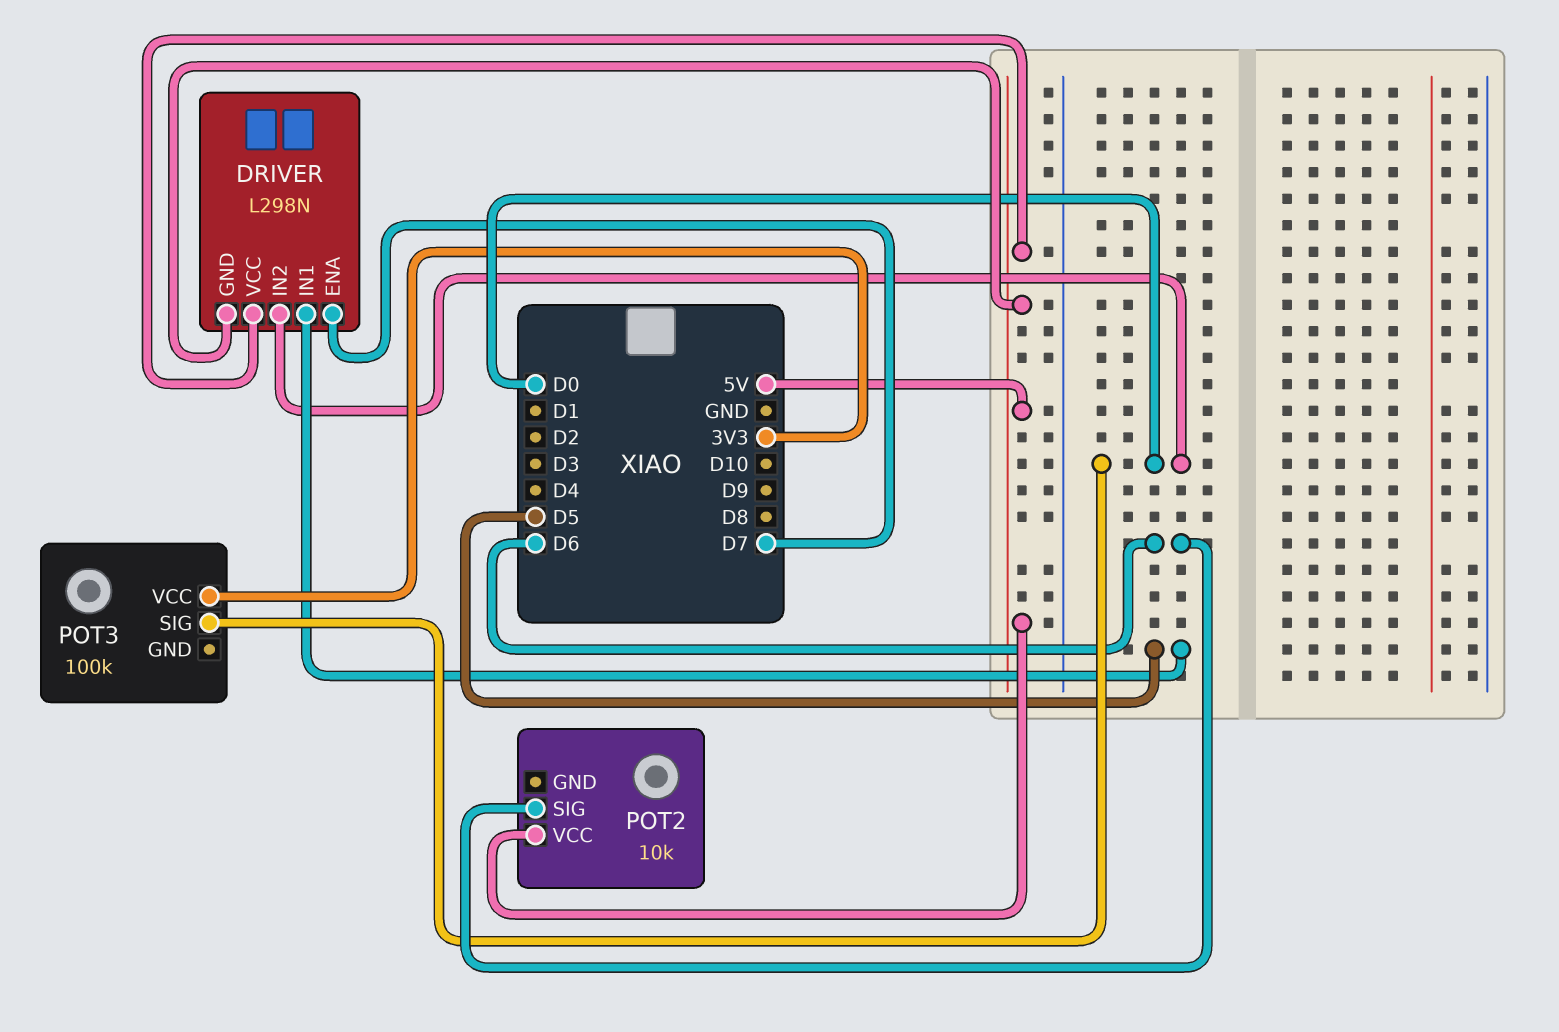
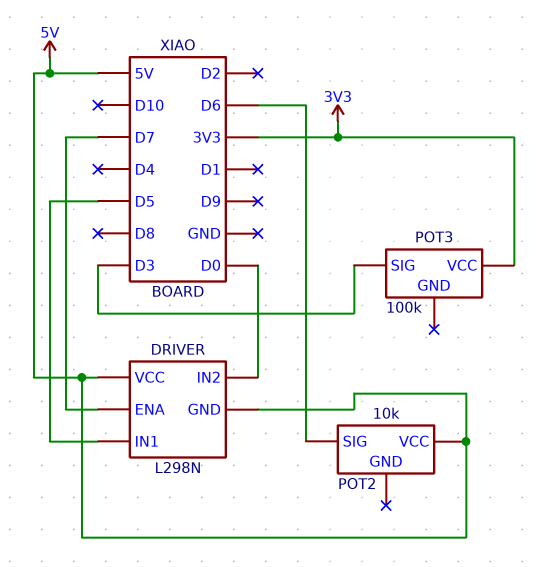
POT3 pin SIG: D0 -> D3

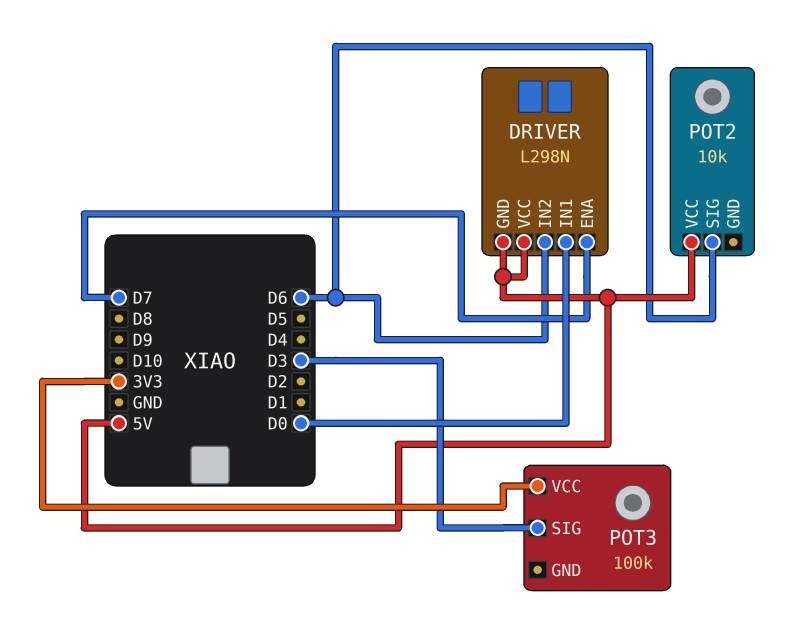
DRIVER pin IN1: D5 -> D0
DRIVER pin IN2: D0 -> D6

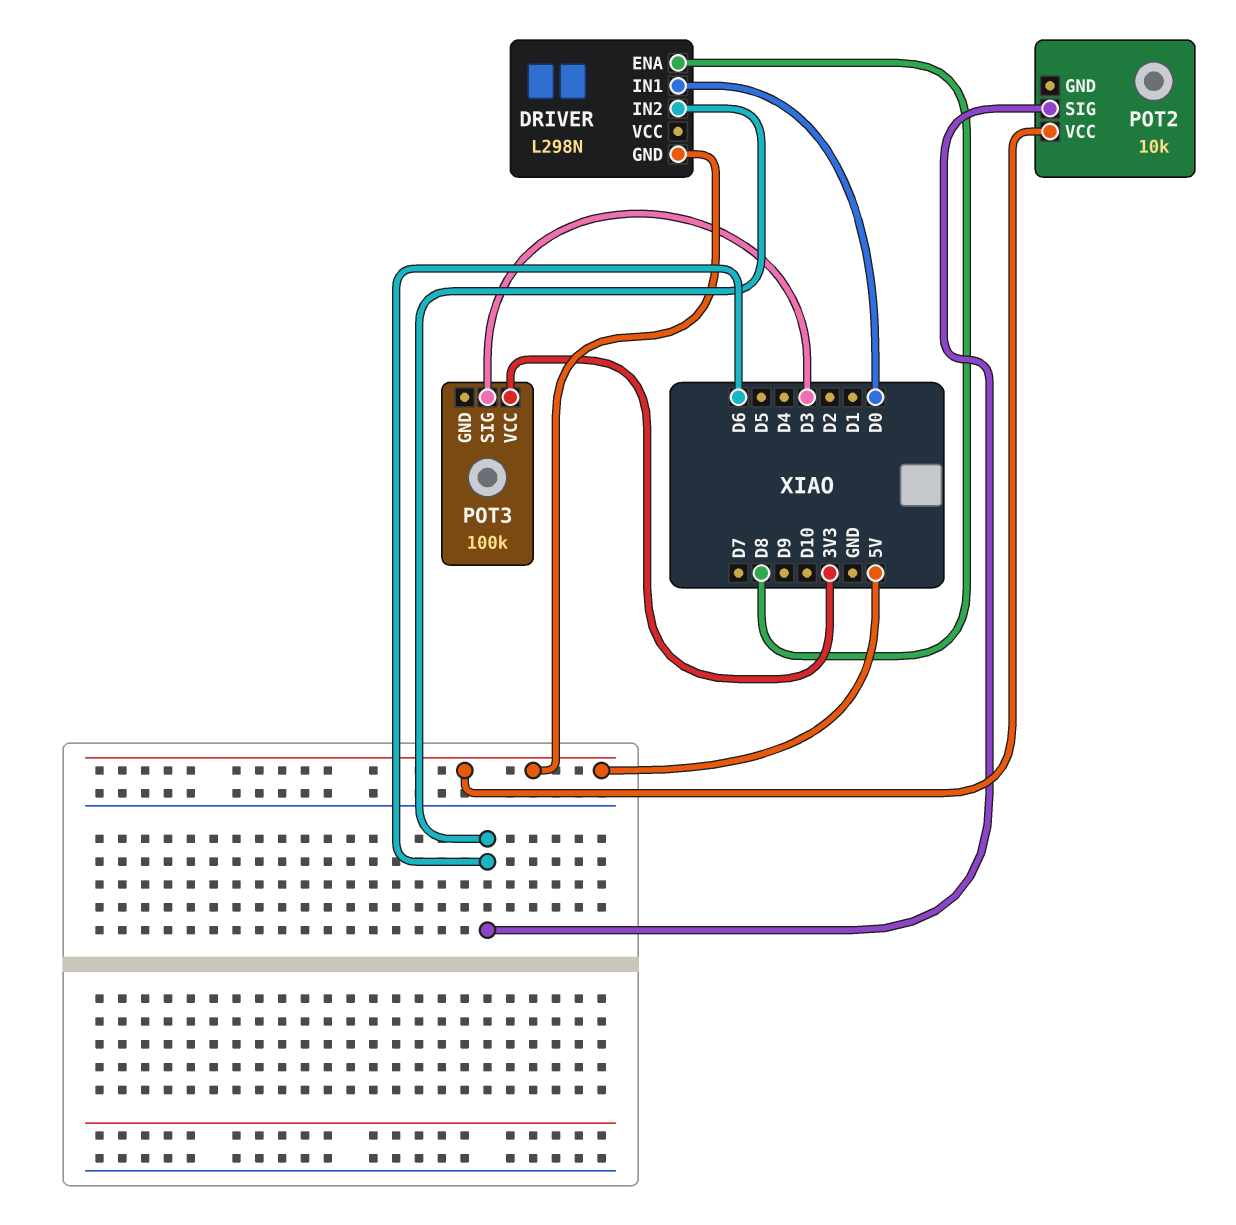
DRIVER pin ENA: D7 -> D8
DRIVER pin VCC: 5V -> none

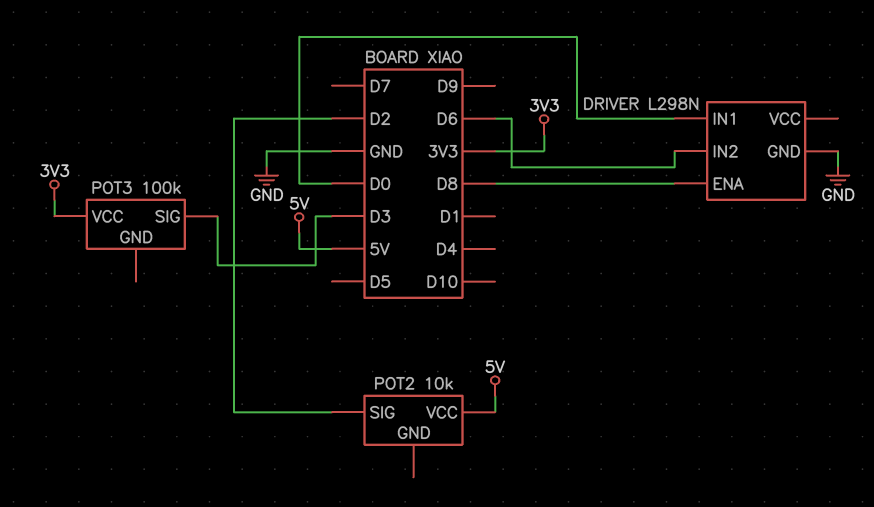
DRIVER pin GND: 5V -> GND
POT2 pin SIG: D6 -> D2

